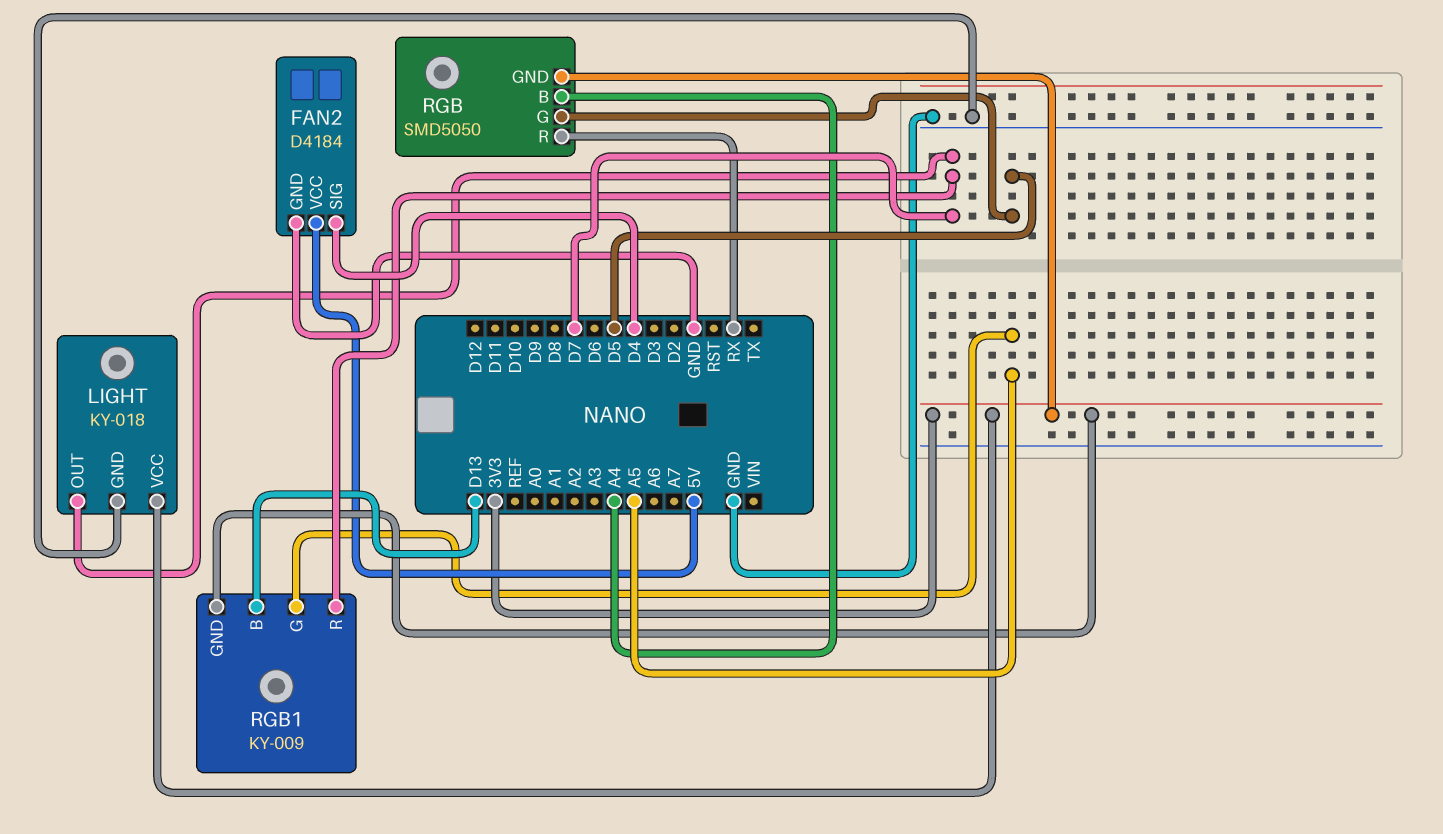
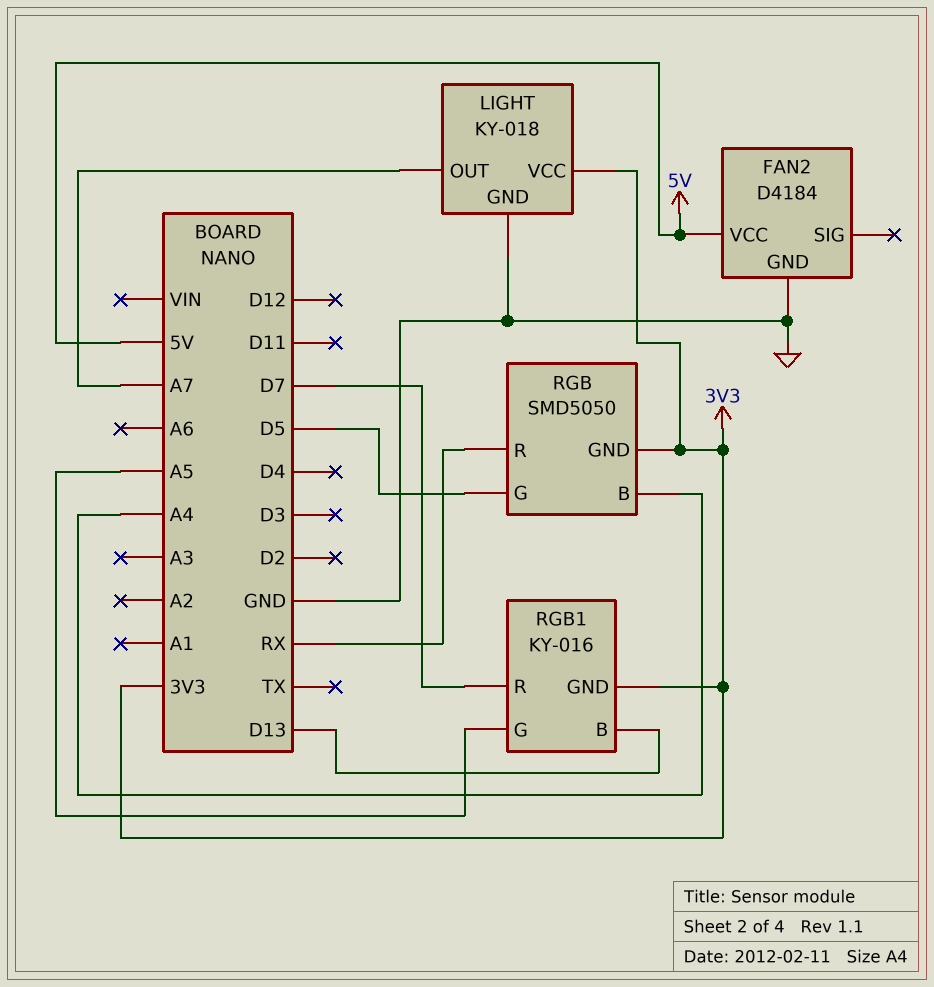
FAN2 pin SIG: D4 -> none
LIGHT pin OUT: D7 -> A7
RGB1: KY-009 -> KY-016

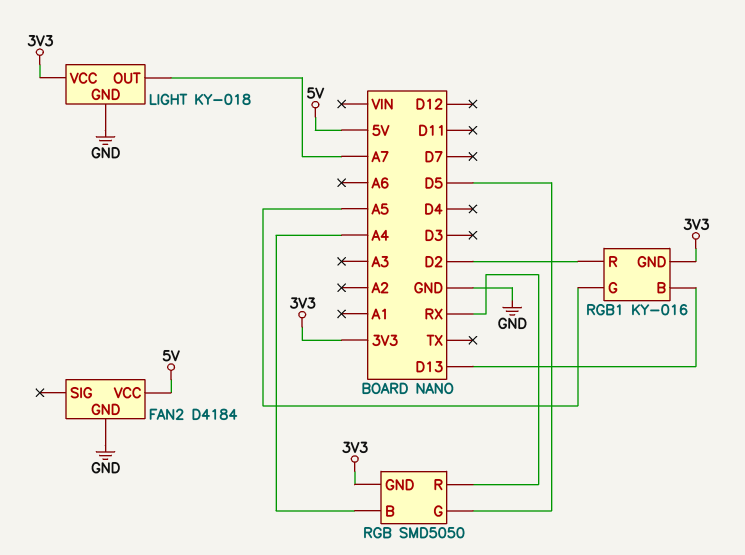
RGB1 pin R: D7 -> D2

